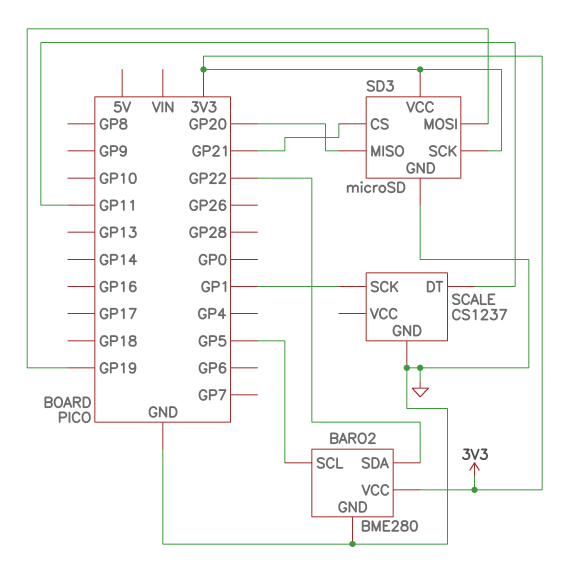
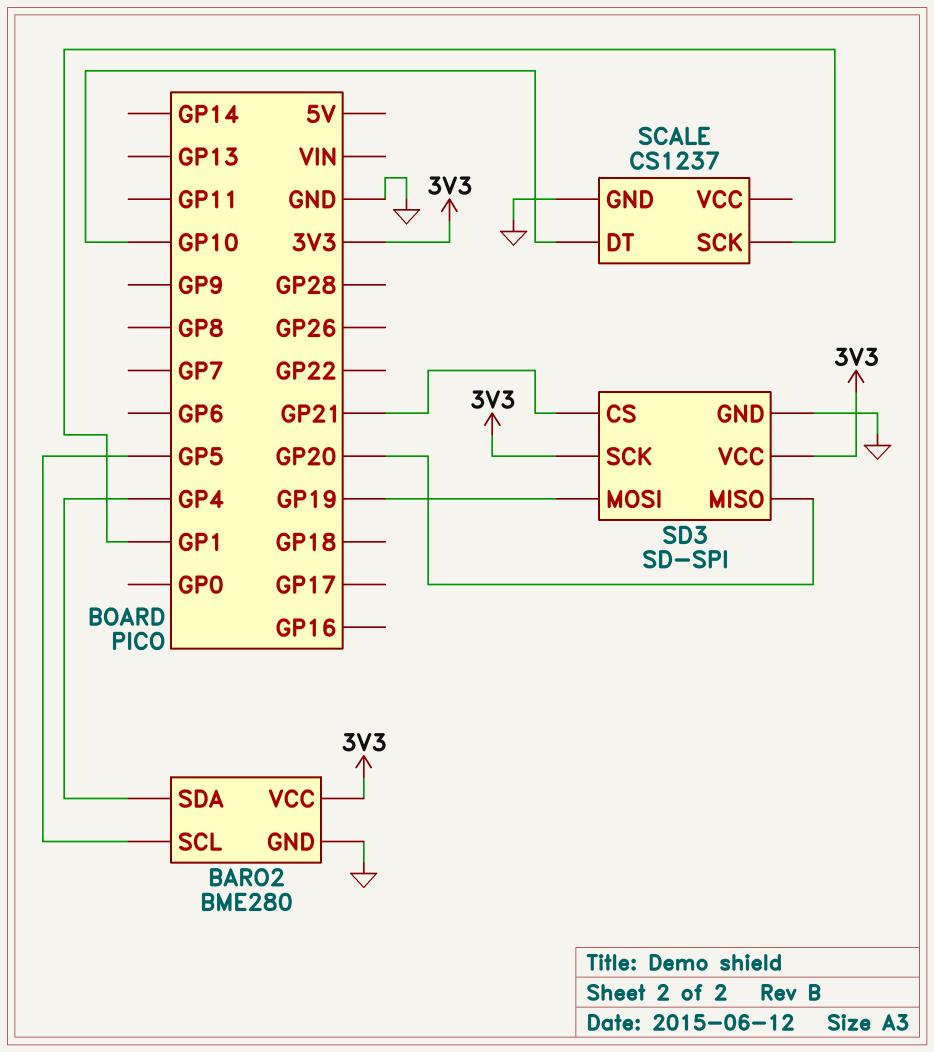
BARO2 pin SDA: GP22 -> GP4
SCALE pin DT: GP11 -> GP10
SD3: microSD -> SD-SPI

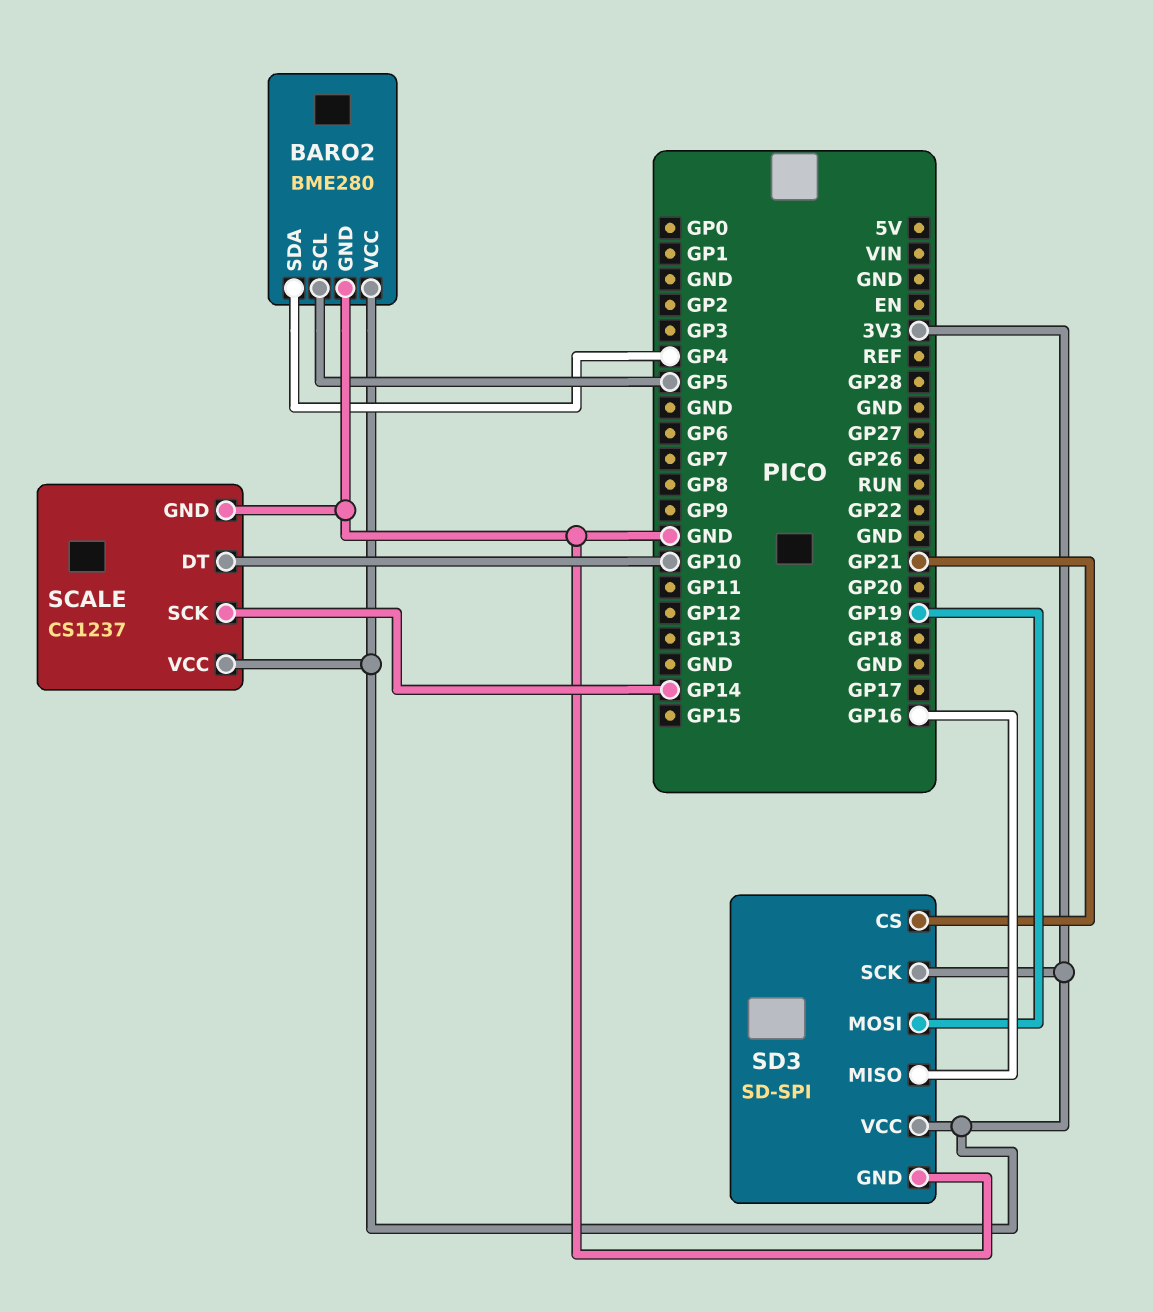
SCALE pin SCK: GP1 -> GP14
SCALE pin VCC: none -> 3V3
SD3 pin MISO: GP20 -> GP16

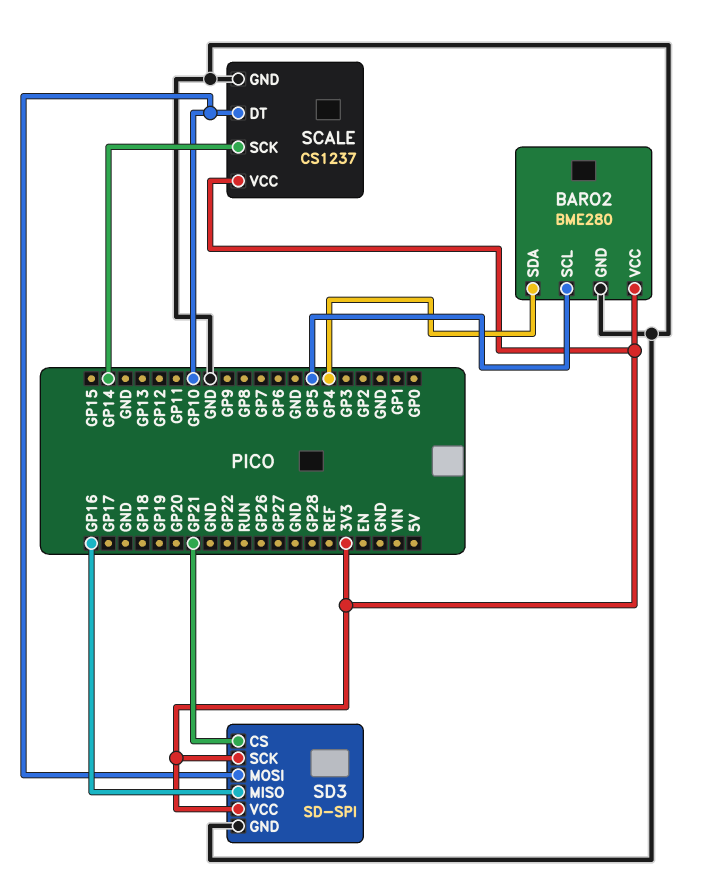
SD3 pin MOSI: GP19 -> GP10

